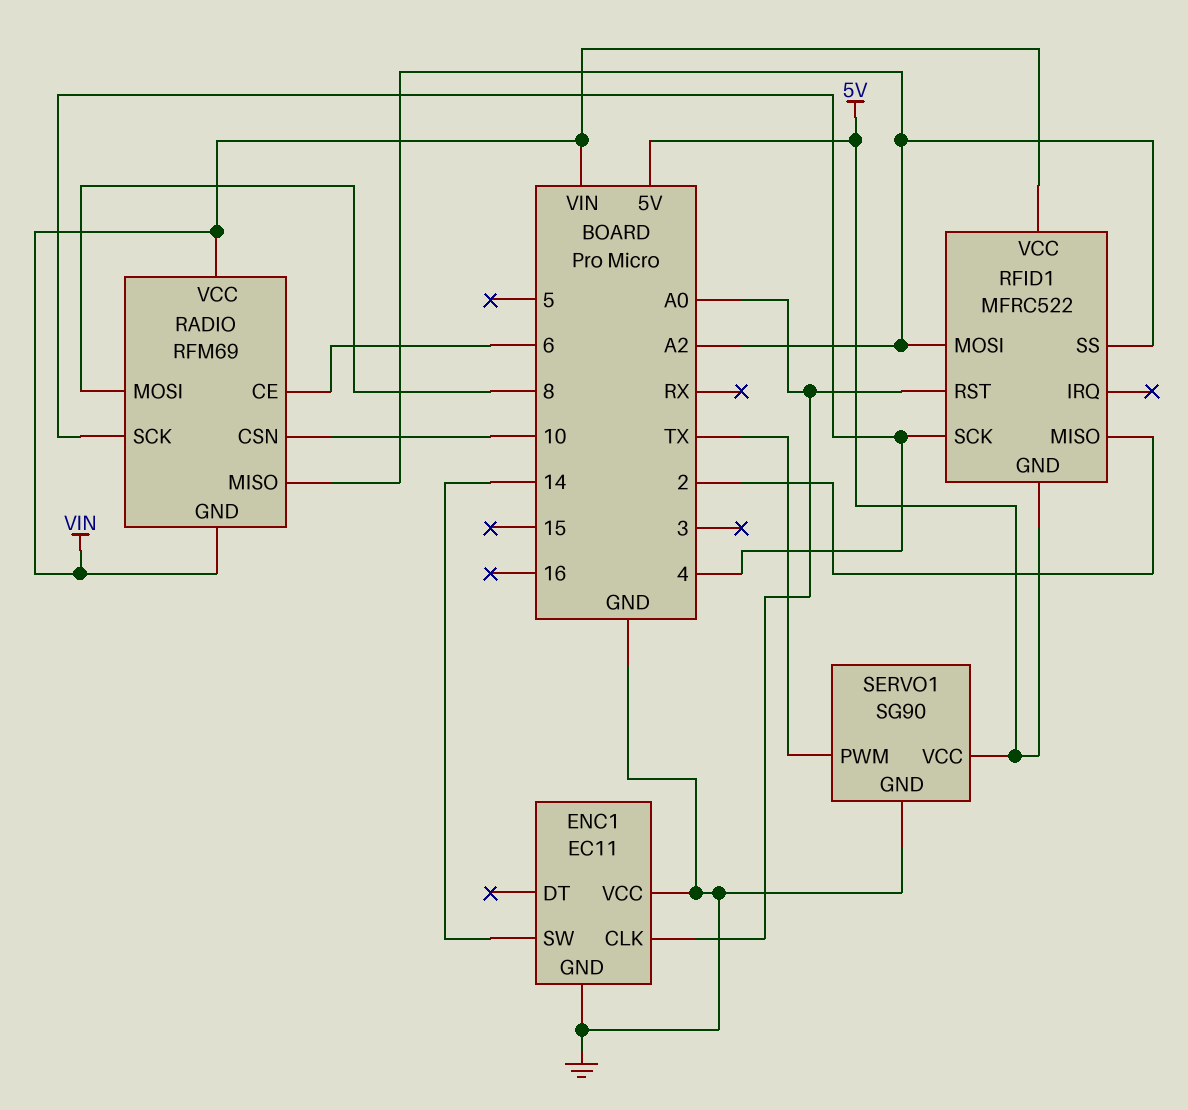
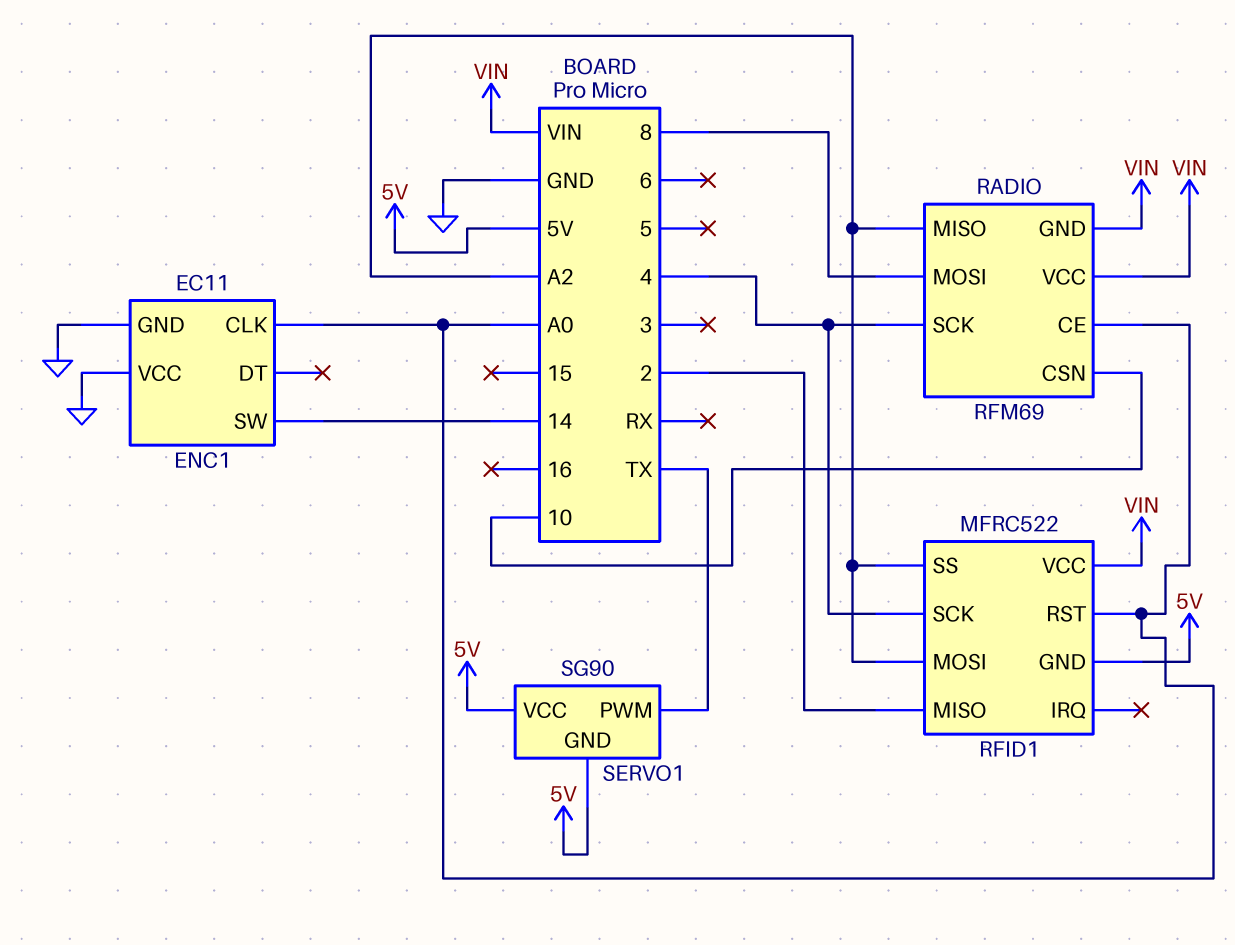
RADIO pin CE: 6 -> A0
SERVO1 pin GND: GND -> 5V

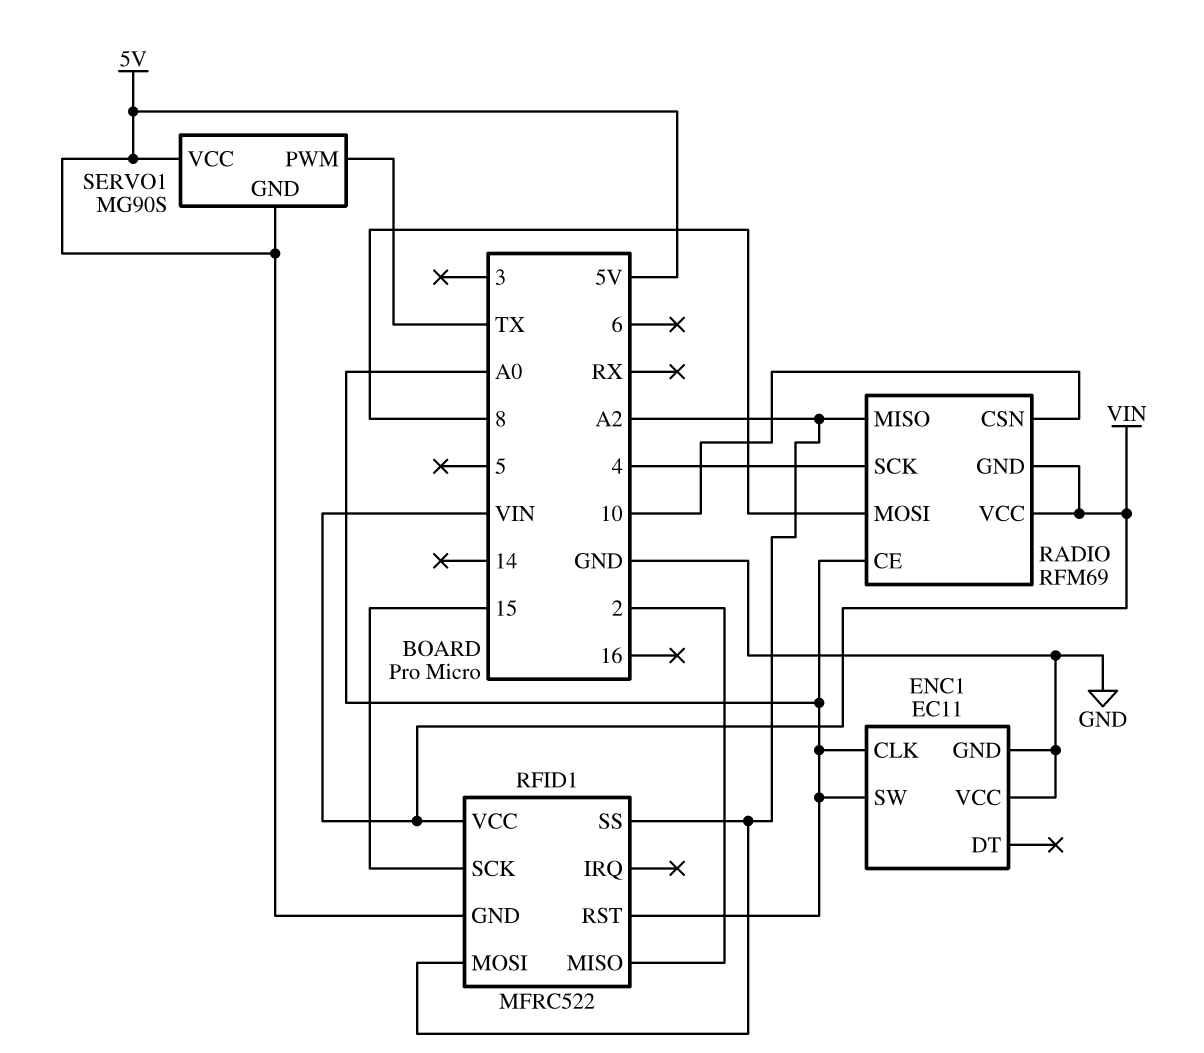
ENC1 pin SW: 14 -> A0
RFID1 pin SCK: 4 -> 15
SERVO1: SG90 -> MG90S

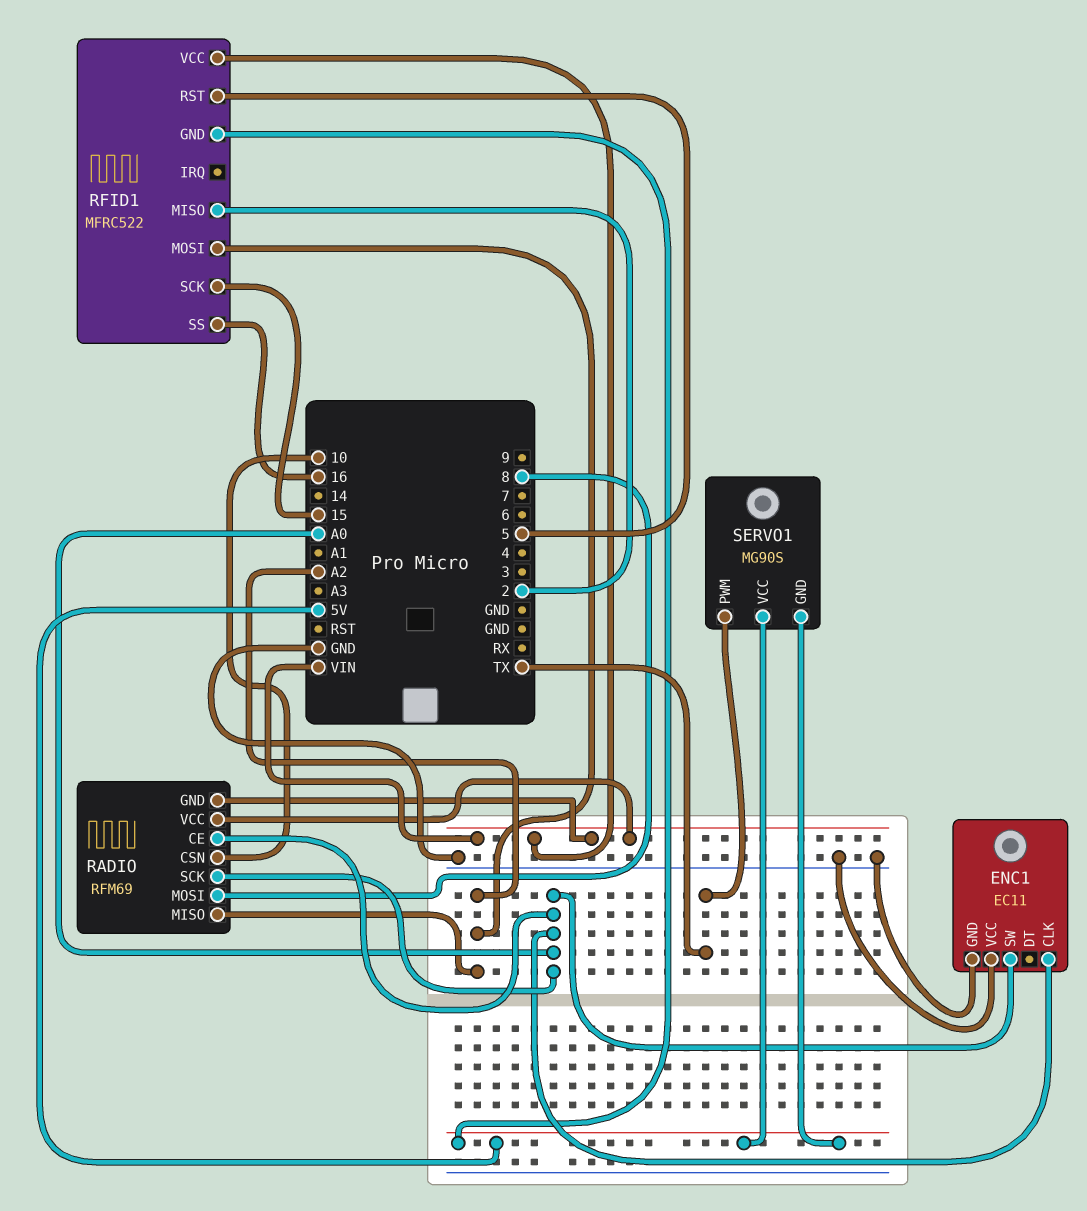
RADIO pin SCK: 4 -> A0
RFID1 pin RST: A0 -> 5
RFID1 pin SS: A2 -> 16

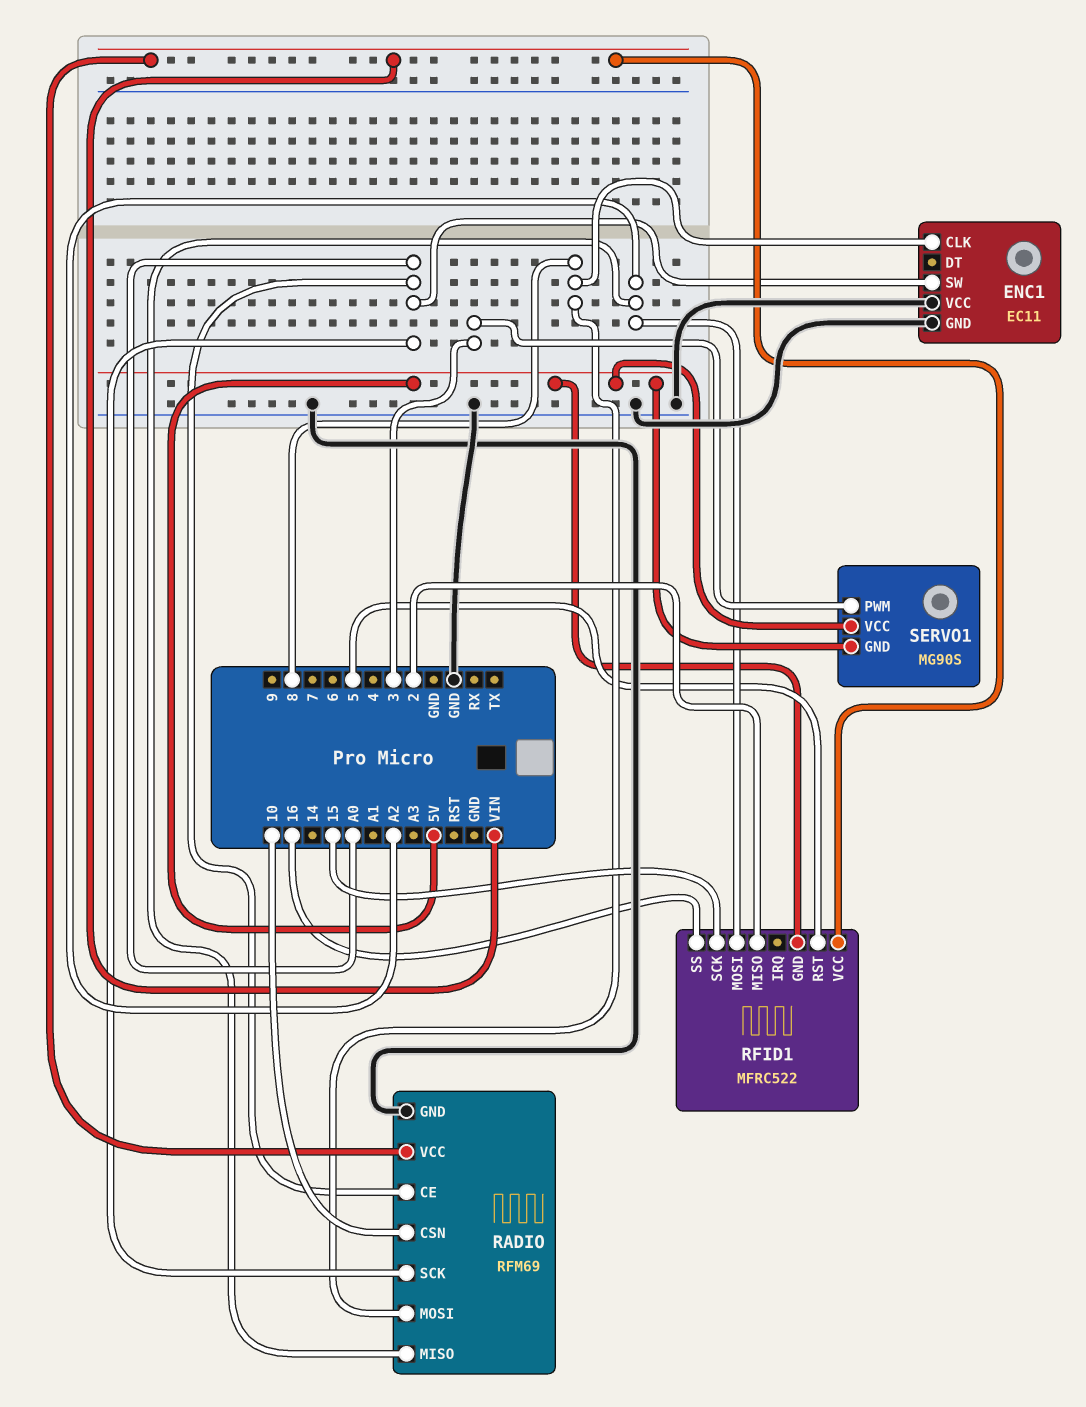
ENC1 pin CLK: A0 -> 8
RADIO pin GND: VIN -> GND
SERVO1 pin PWM: TX -> 3

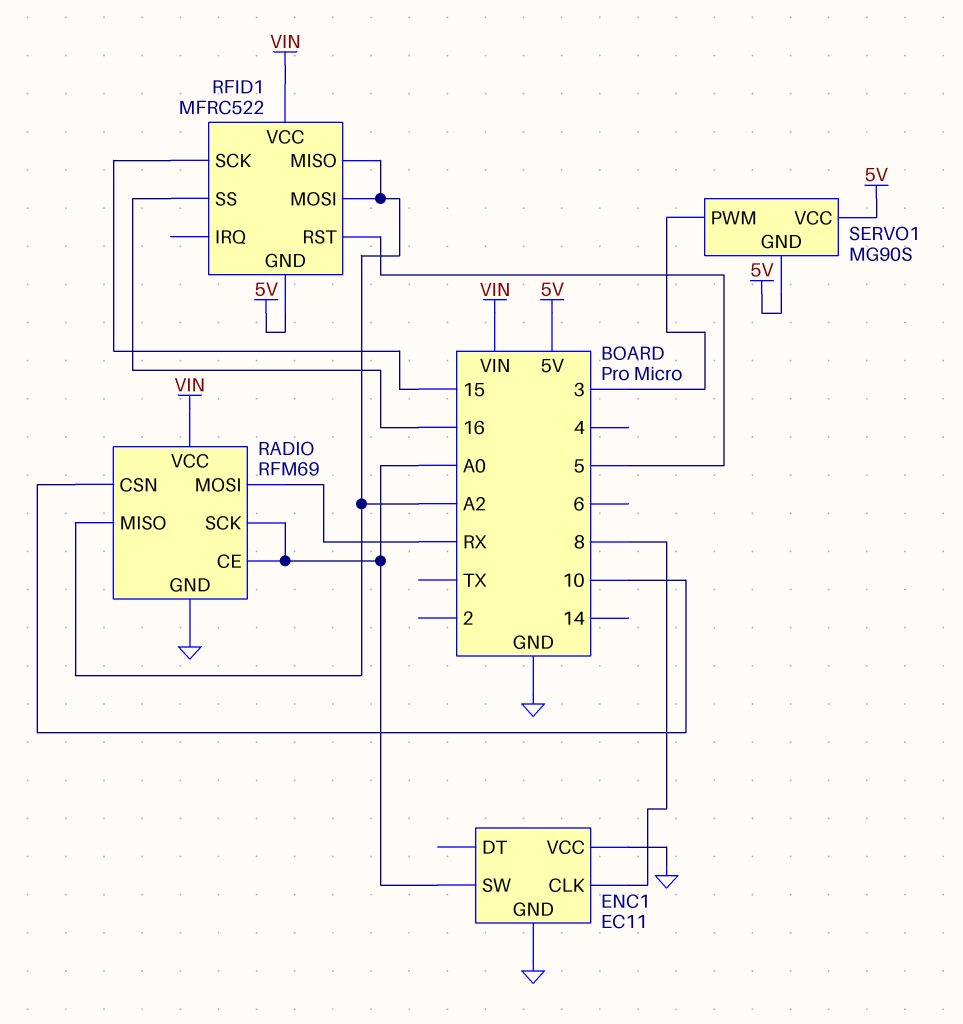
RADIO pin MOSI: 8 -> RX
RFID1 pin MISO: 2 -> A2

